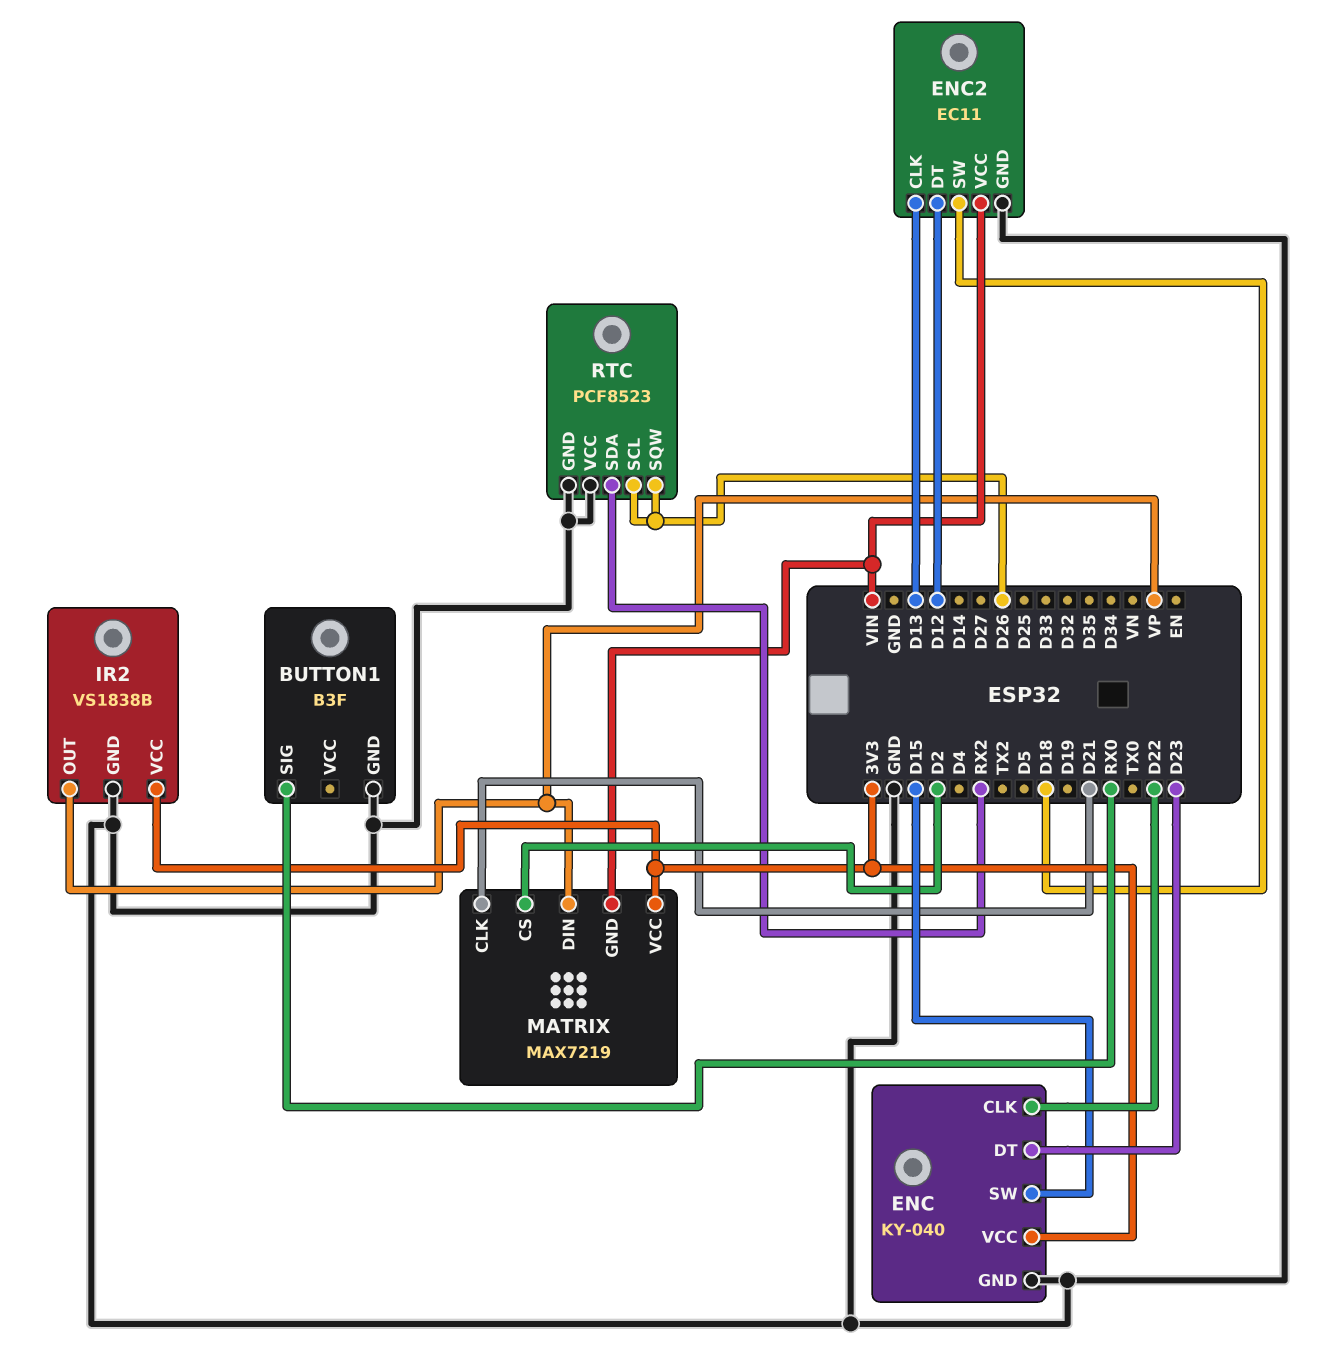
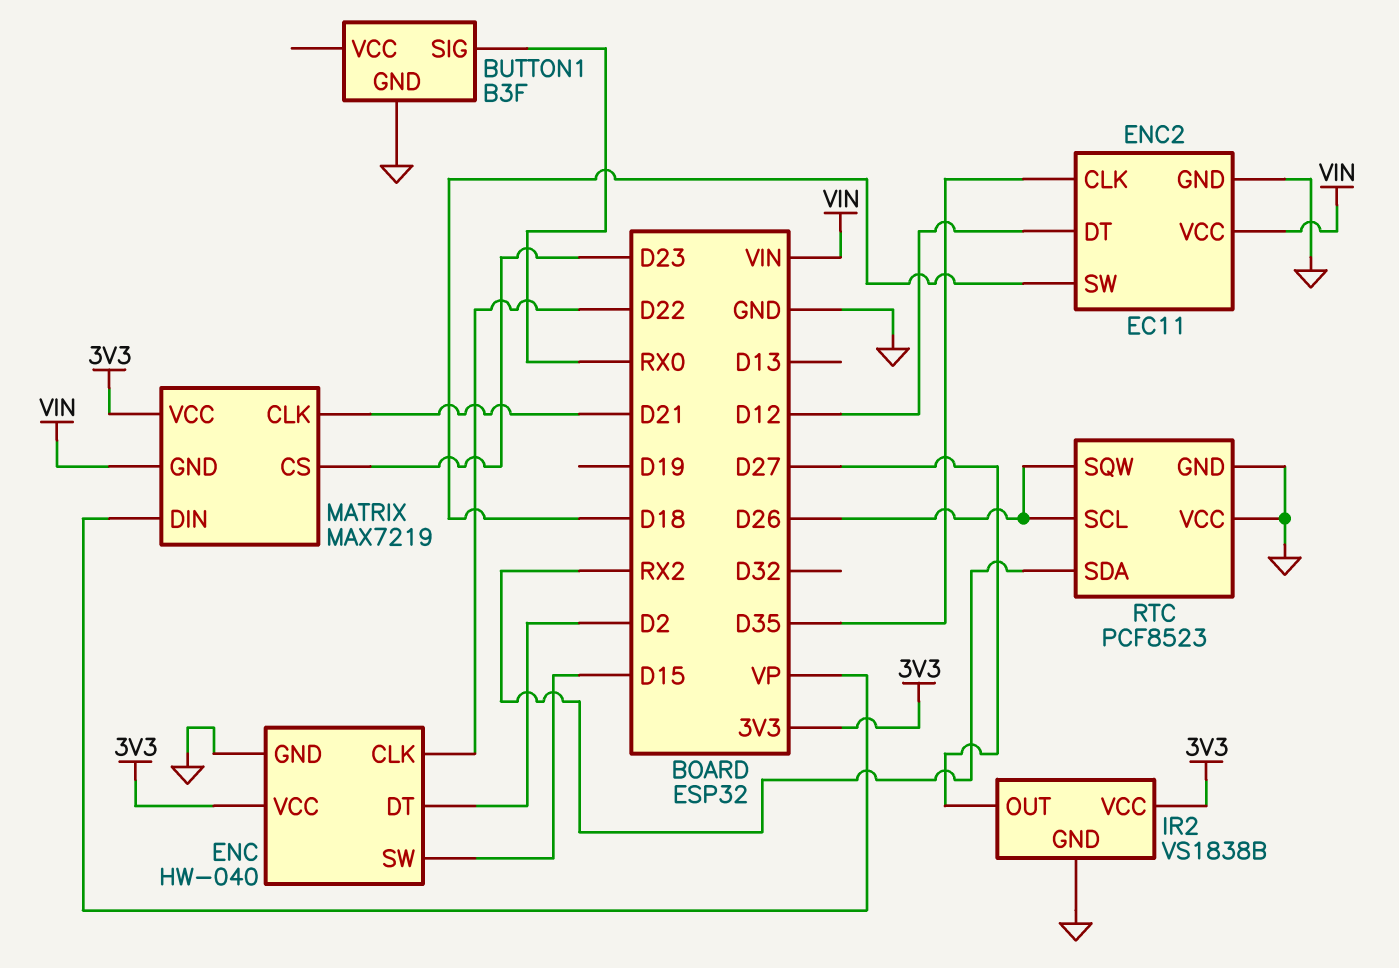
ENC: KY-040 -> HW-040
ENC pin DT: D23 -> D2
ENC2 pin CLK: D13 -> D35
IR2 pin OUT: VP -> D27
MATRIX pin CS: D2 -> D23

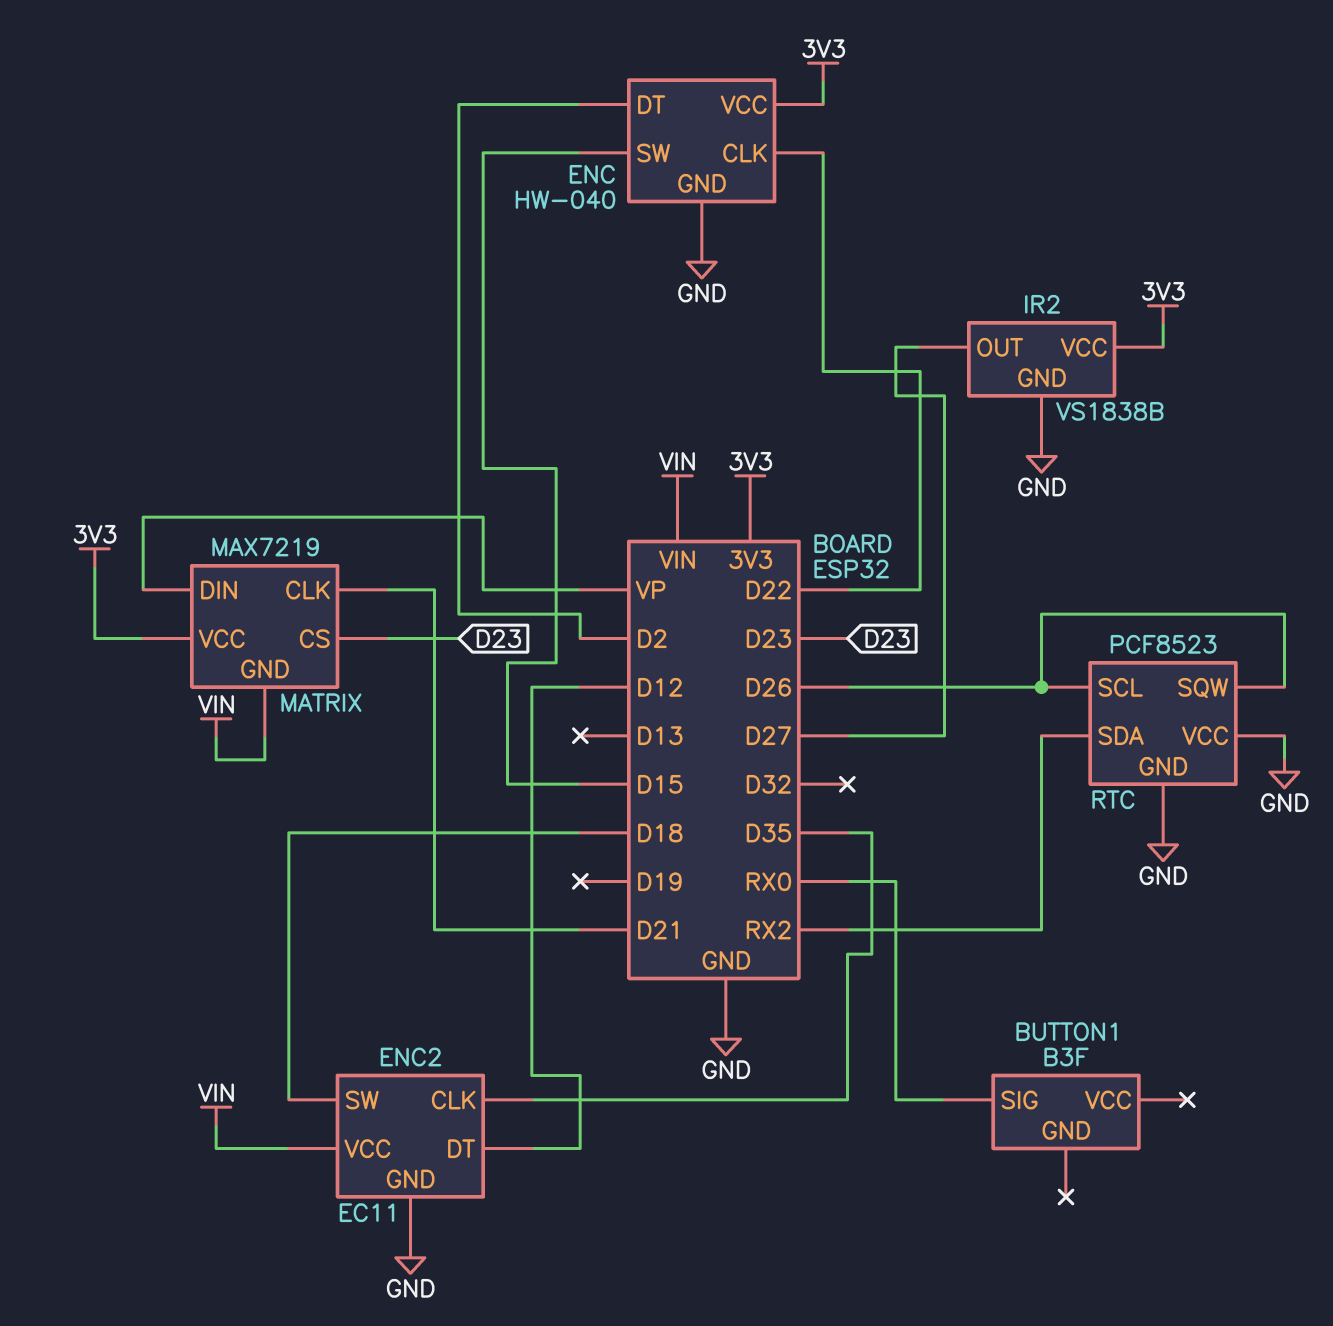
BUTTON1 pin GND: GND -> none

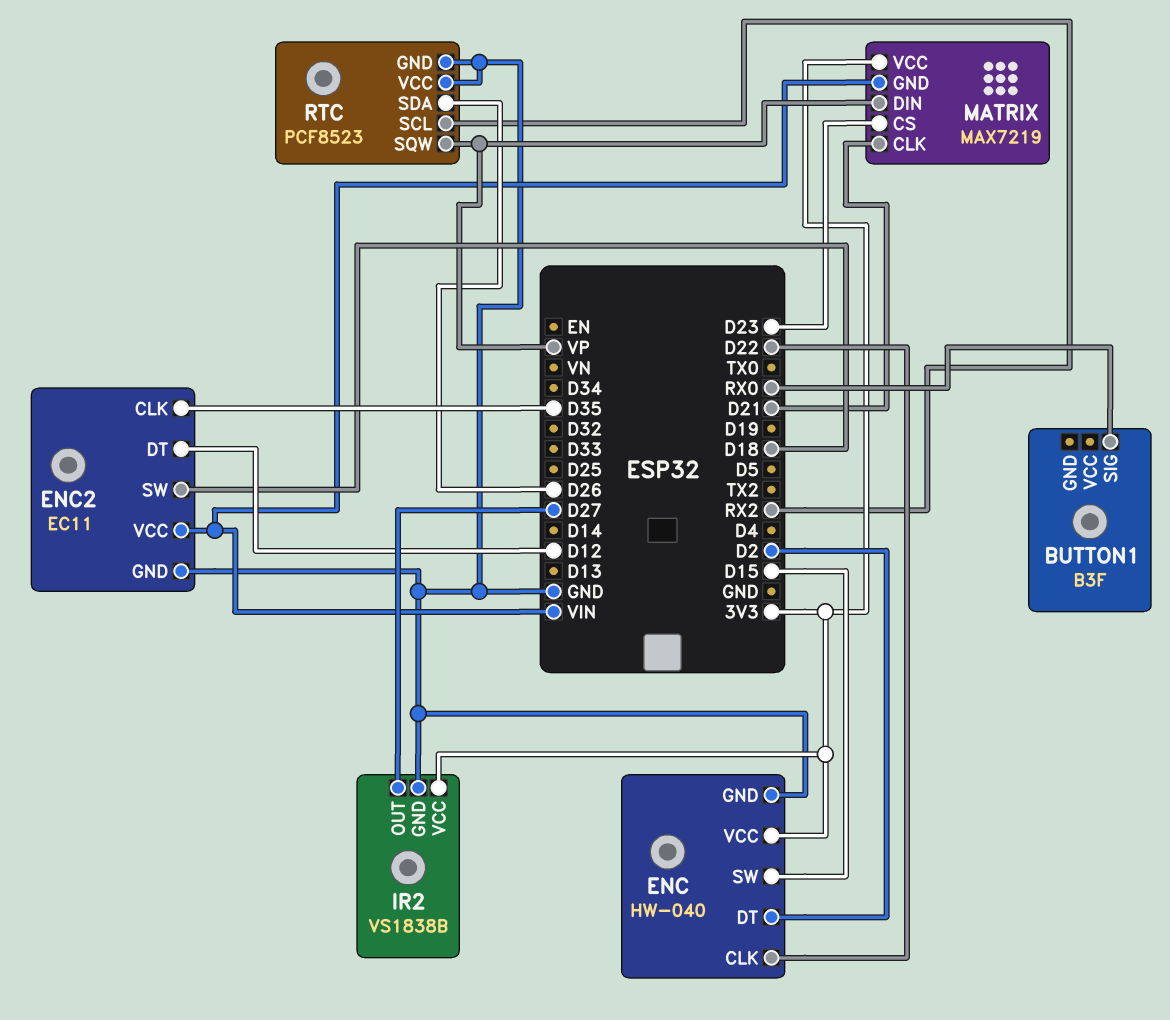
RTC pin SCL: D26 -> RX2
RTC pin SDA: RX2 -> D26
RTC pin SQW: D26 -> VP

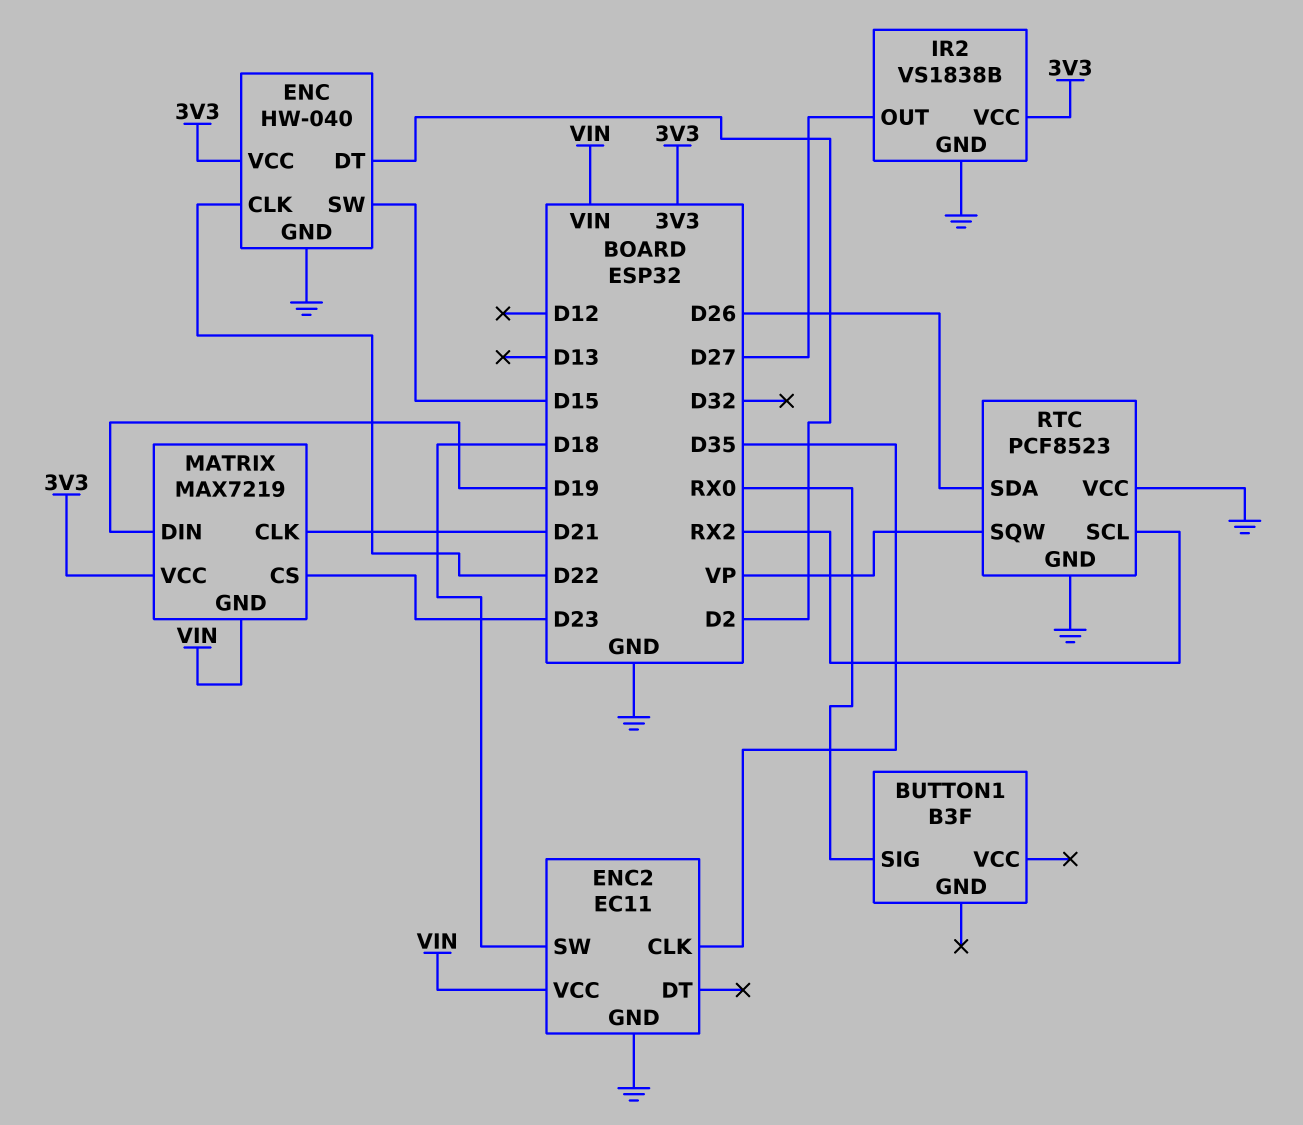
ENC2 pin DT: D12 -> none
MATRIX pin DIN: VP -> D19

